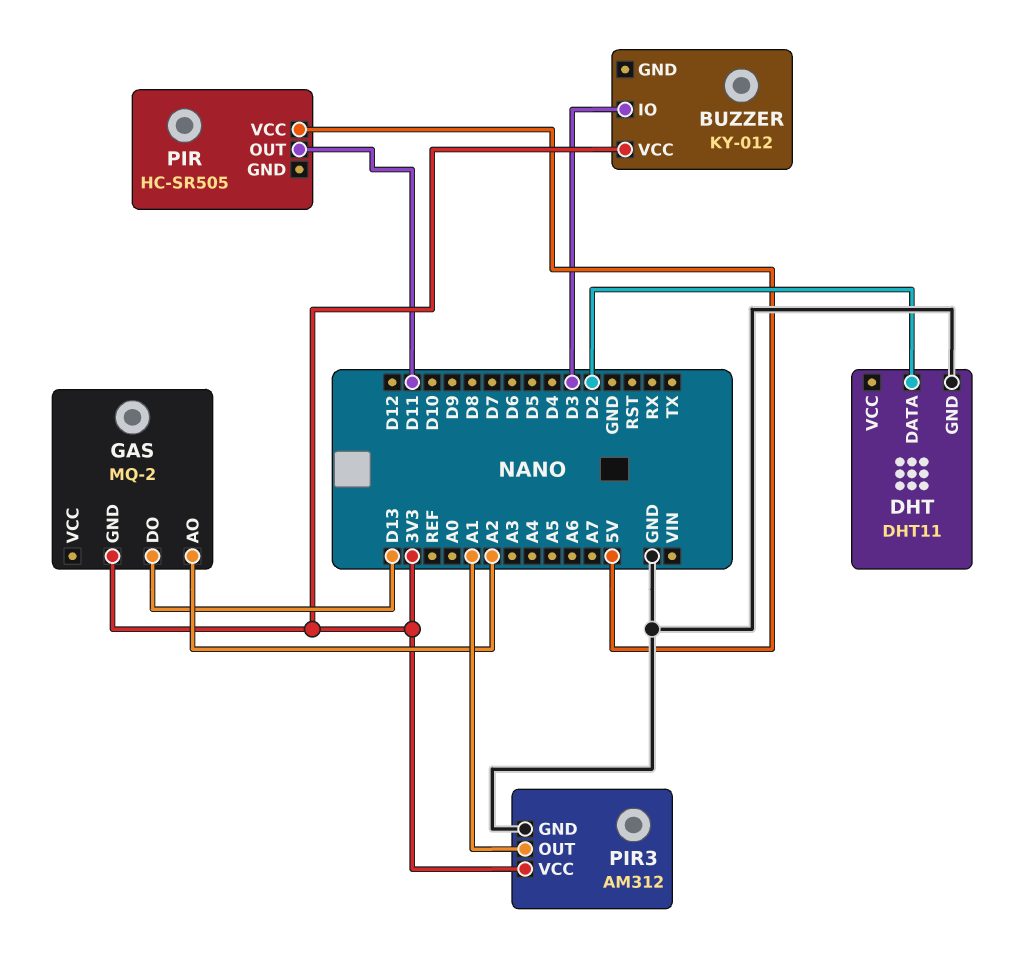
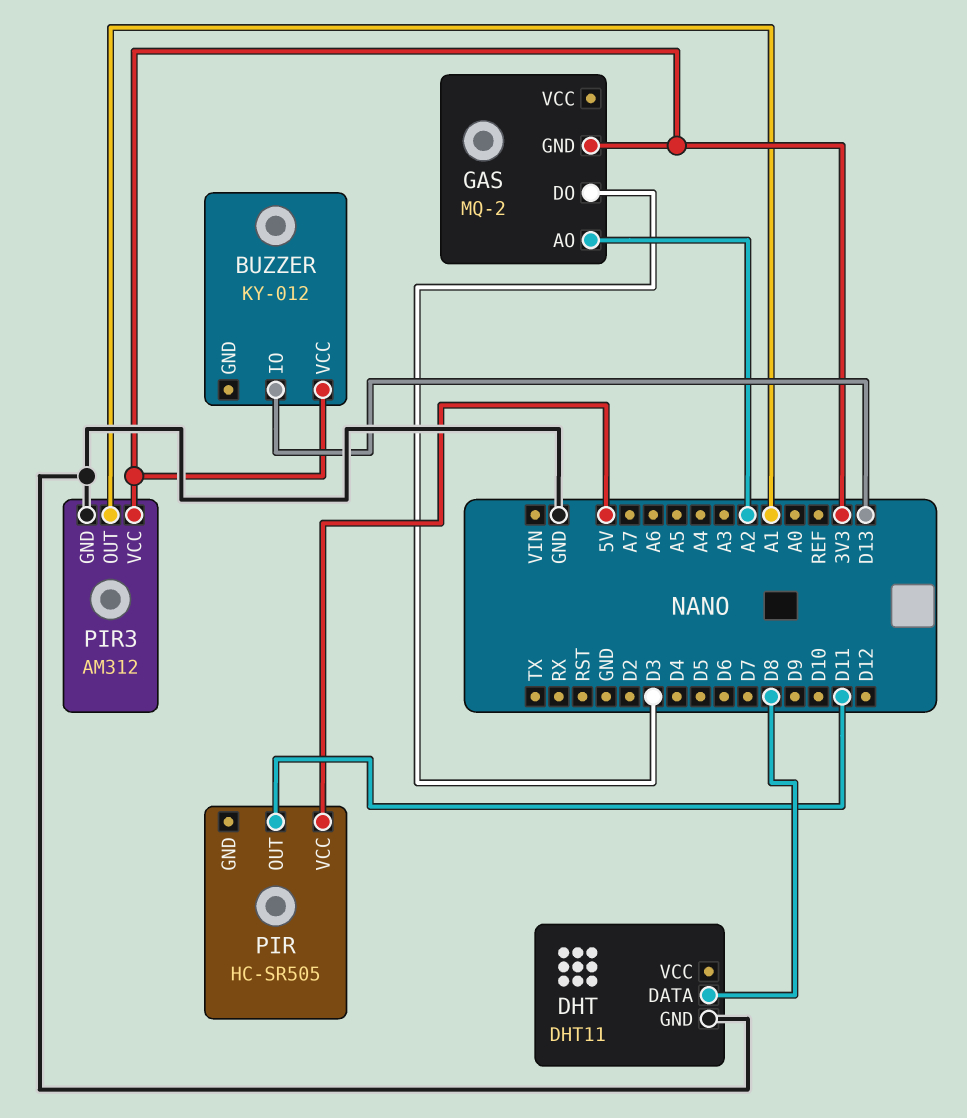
BUZZER pin IO: D3 -> D13
DHT pin DATA: D2 -> D8
GAS pin DO: D13 -> D3

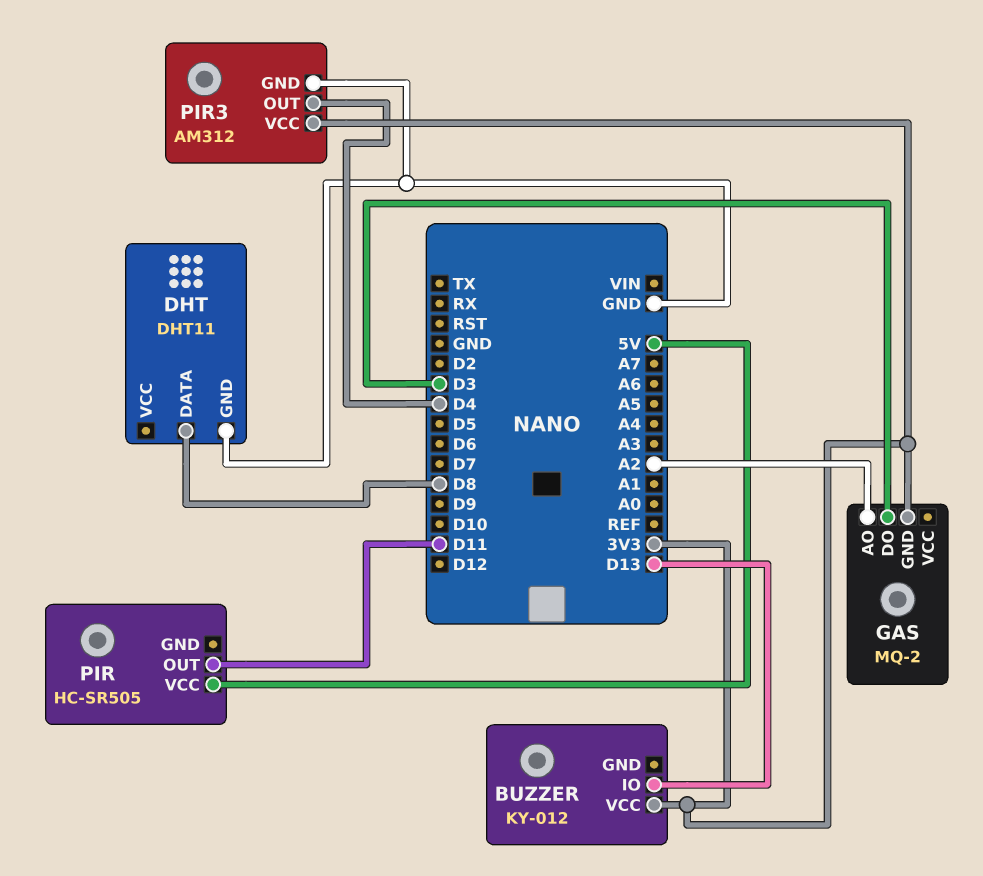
PIR3 pin OUT: A1 -> D4

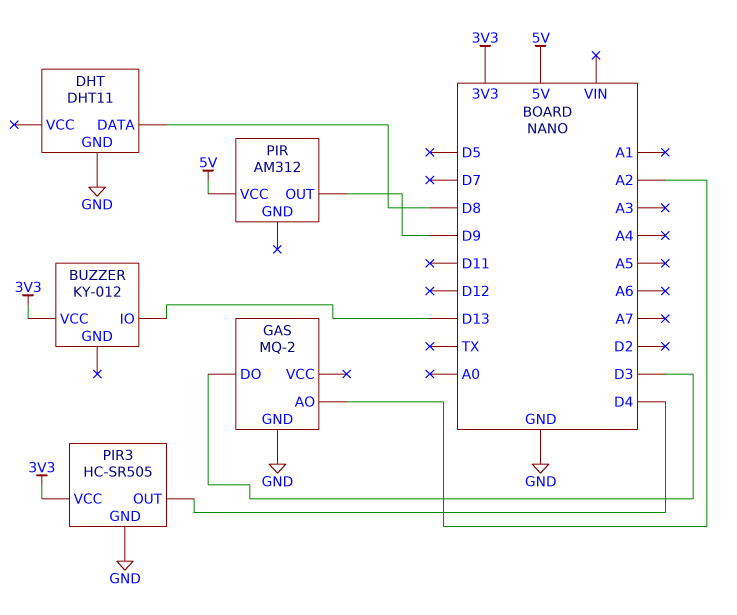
GAS pin GND: 3V3 -> GND
PIR: HC-SR505 -> AM312
PIR pin OUT: D11 -> D9
PIR3: AM312 -> HC-SR505

